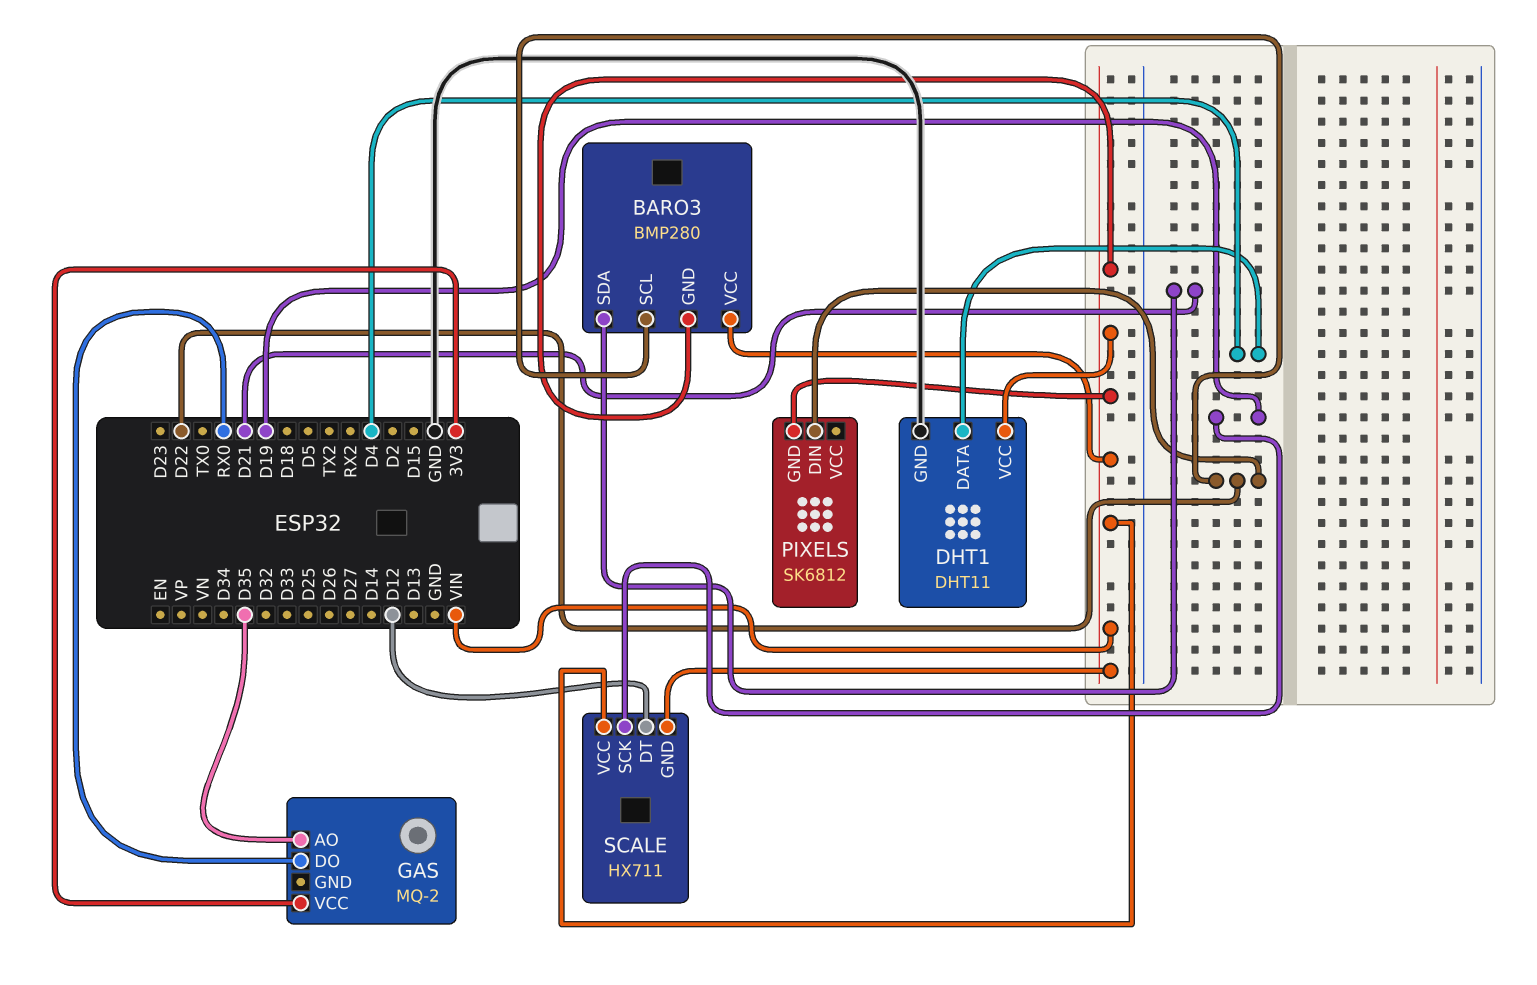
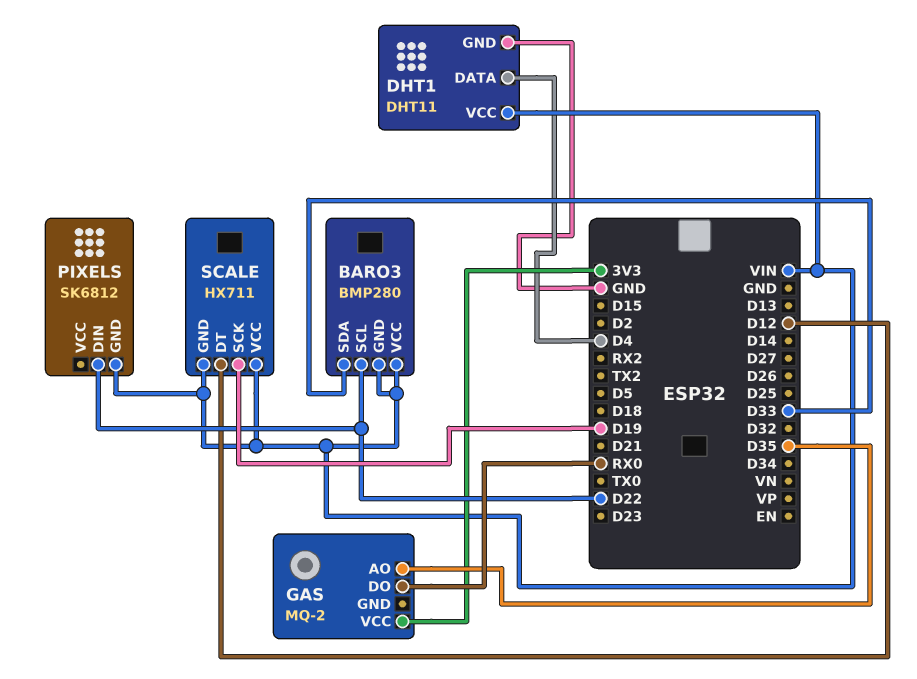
BARO3 pin SDA: D21 -> D33

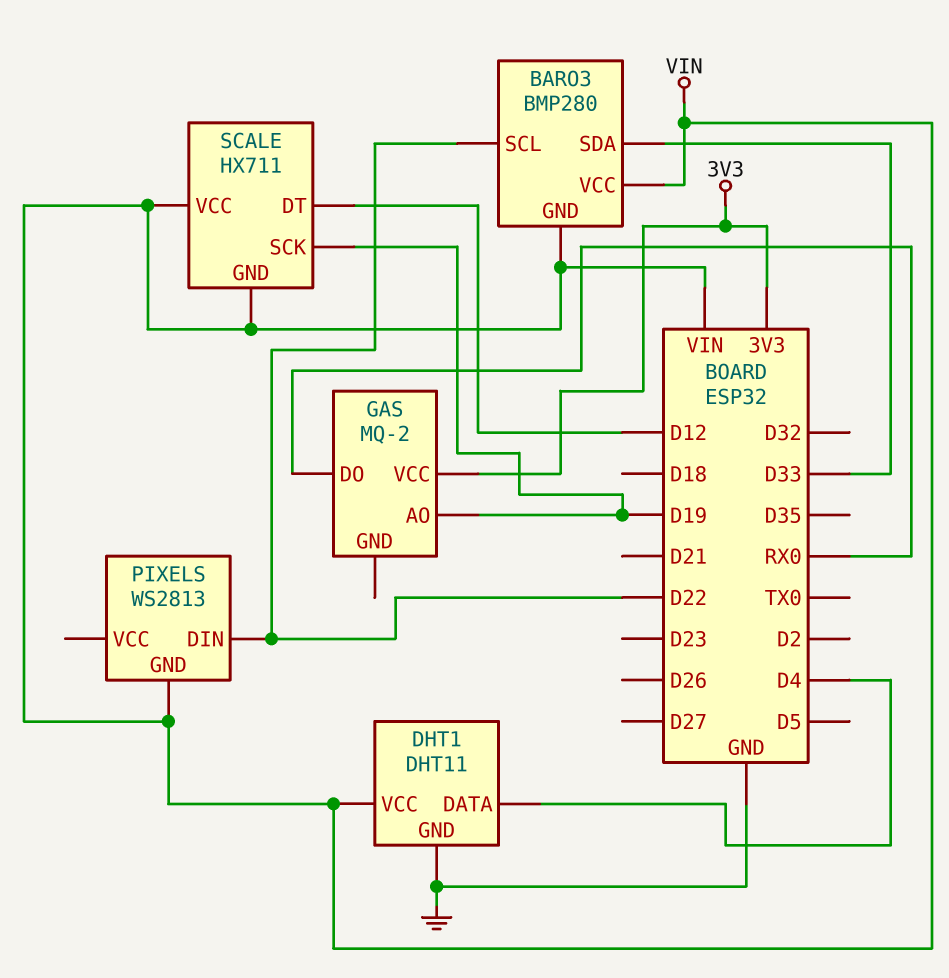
GAS pin AO: D35 -> D19
PIXELS: SK6812 -> WS2813

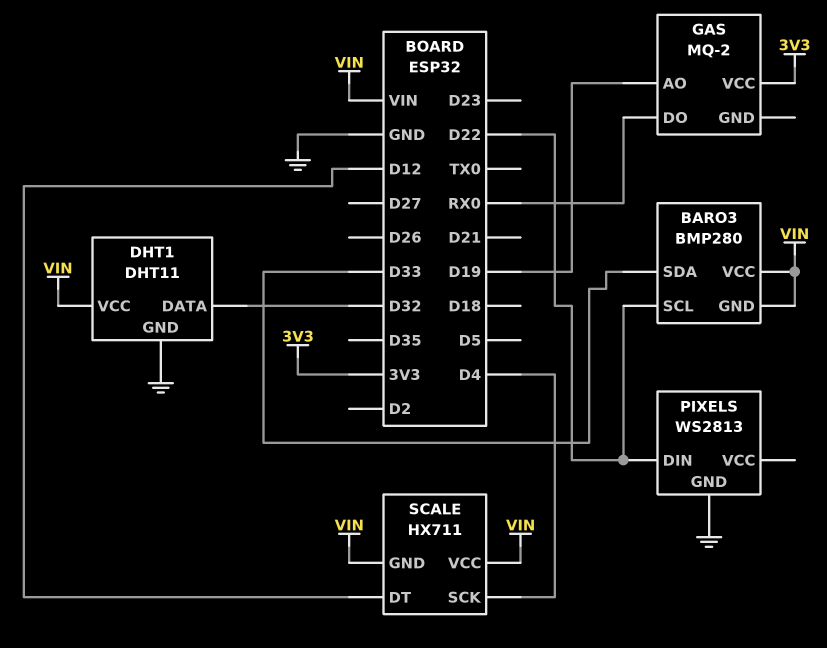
DHT1 pin DATA: D4 -> D32
PIXELS pin GND: VIN -> GND
SCALE pin SCK: D19 -> D4

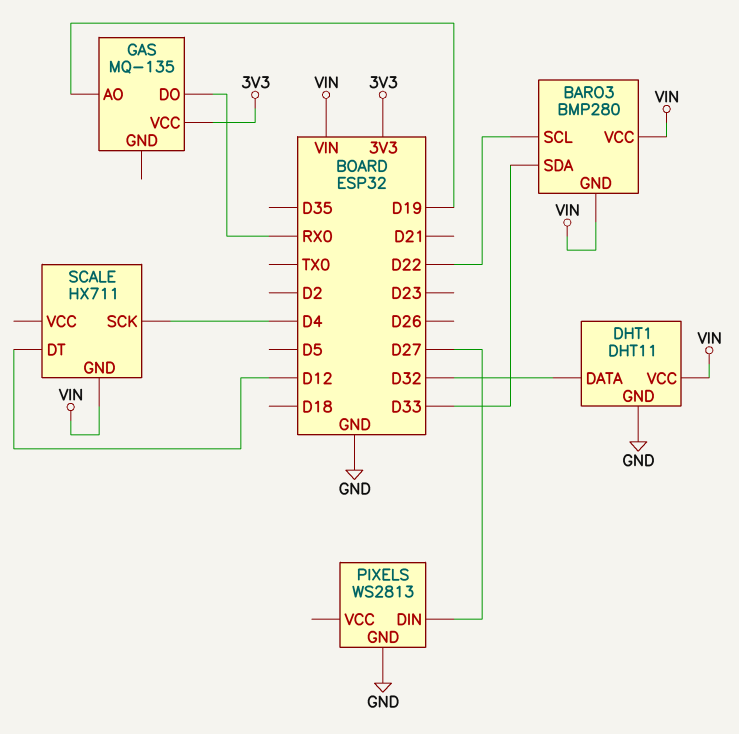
GAS: MQ-2 -> MQ-135
PIXELS pin DIN: D22 -> D27
SCALE pin VCC: VIN -> none

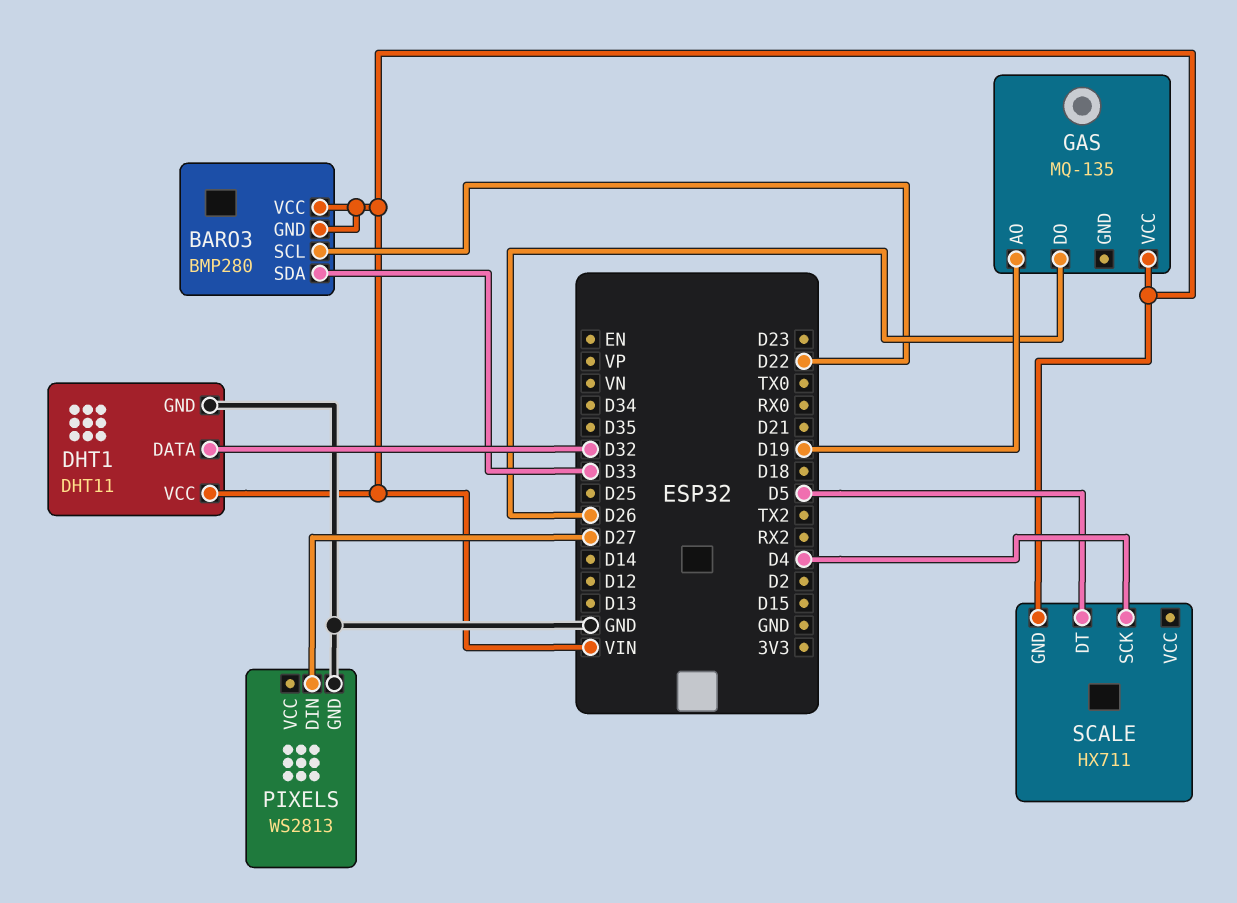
GAS pin DO: RX0 -> D26
GAS pin VCC: 3V3 -> VIN
SCALE pin DT: D12 -> D5

